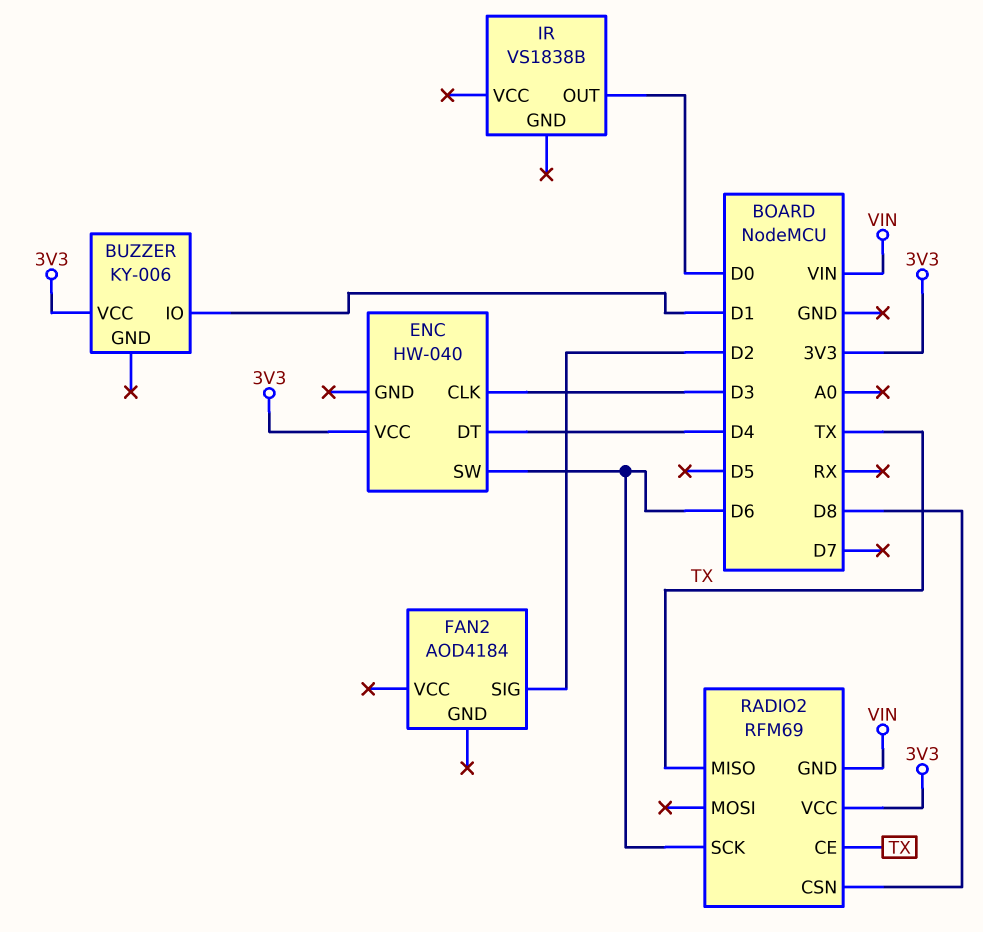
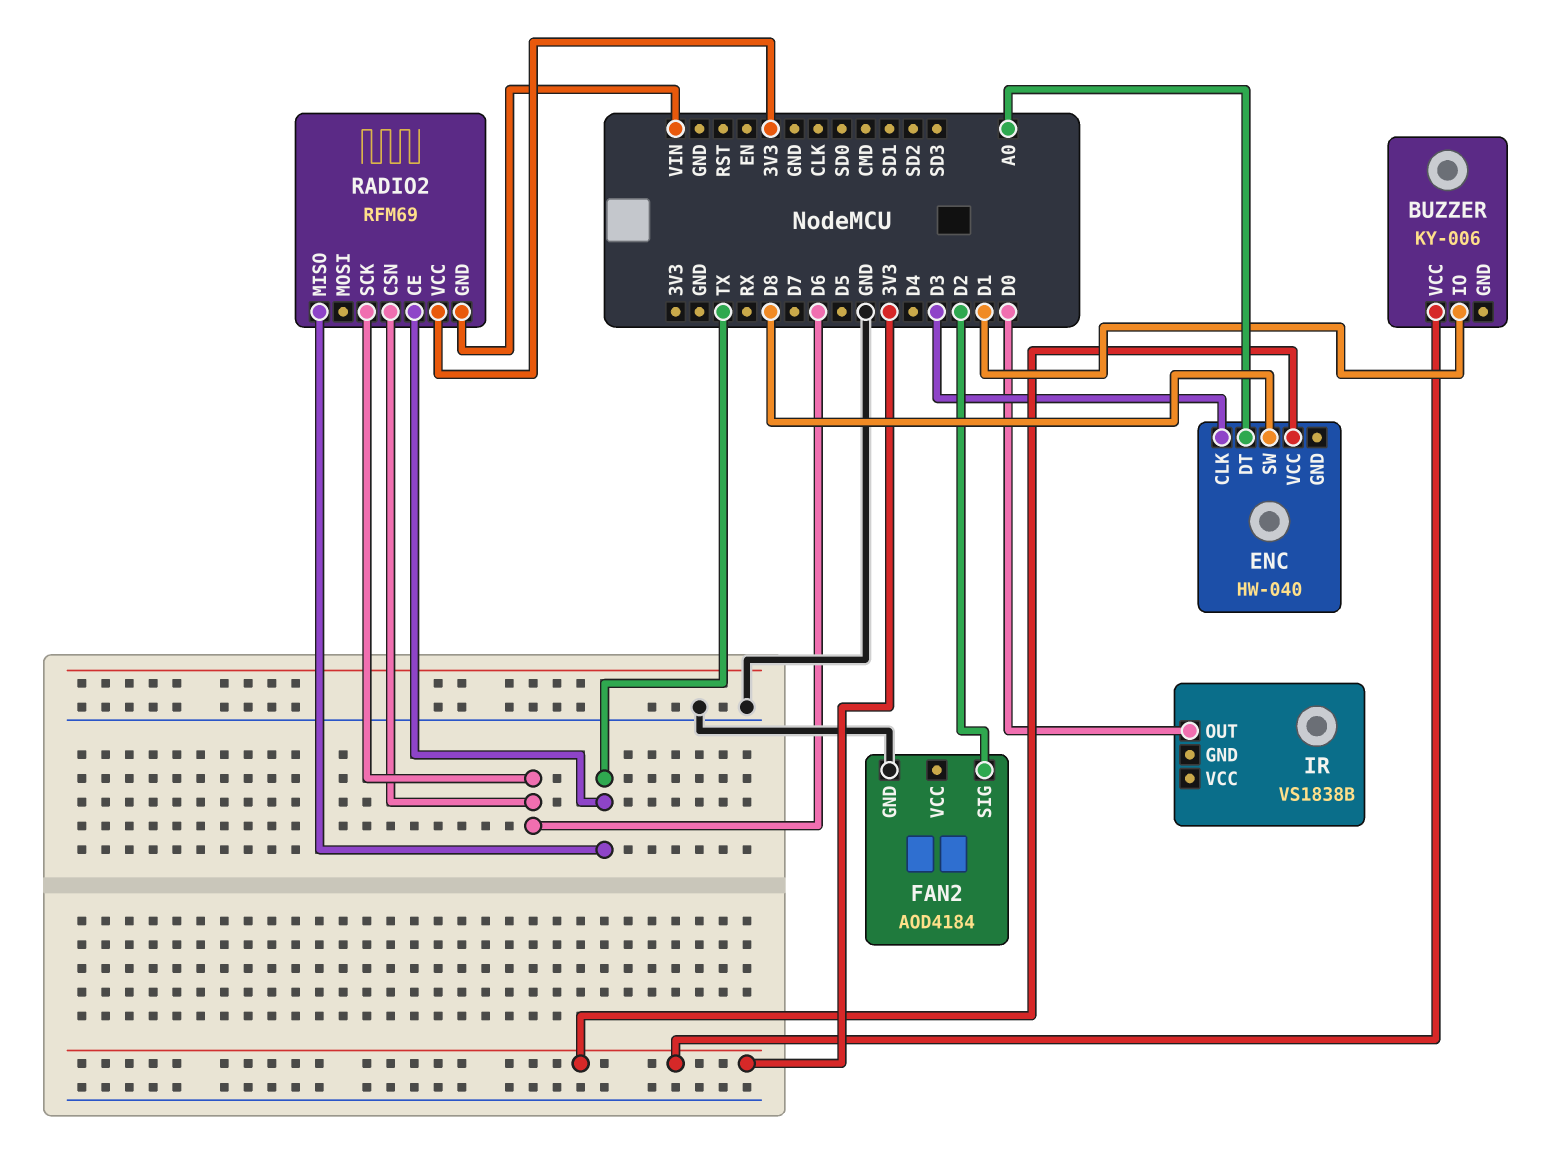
ENC pin DT: D4 -> A0
ENC pin SW: D6 -> D8
FAN2 pin GND: none -> GND
RADIO2 pin CSN: D8 -> D6

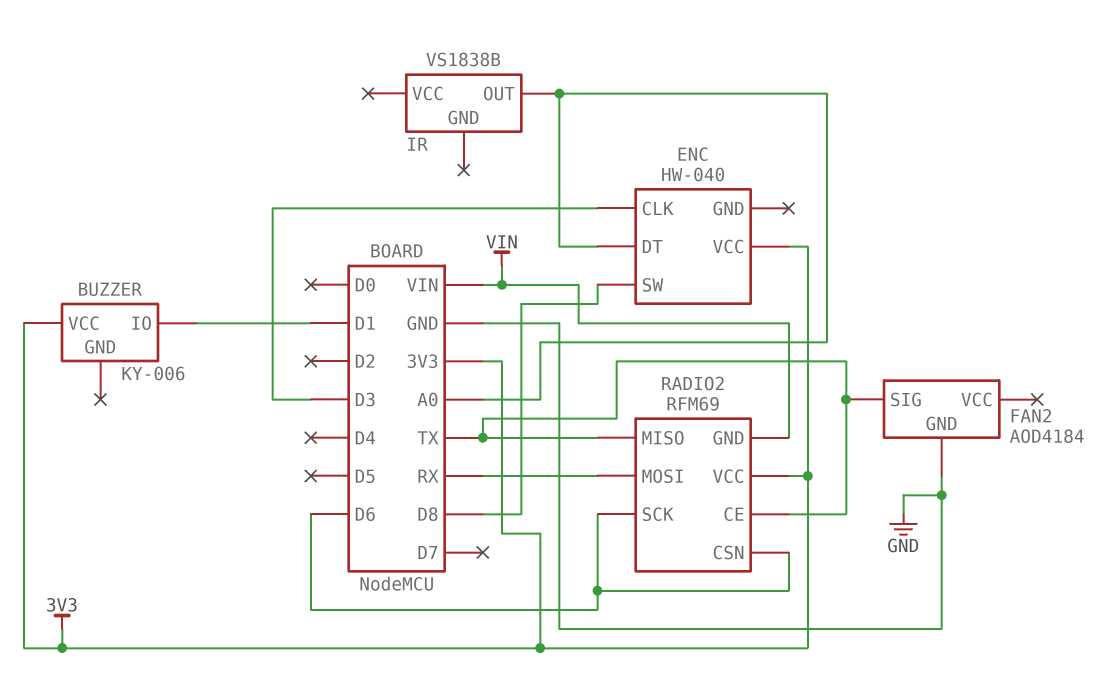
FAN2 pin SIG: D2 -> TX
IR pin OUT: D0 -> A0
RADIO2 pin MOSI: none -> RX

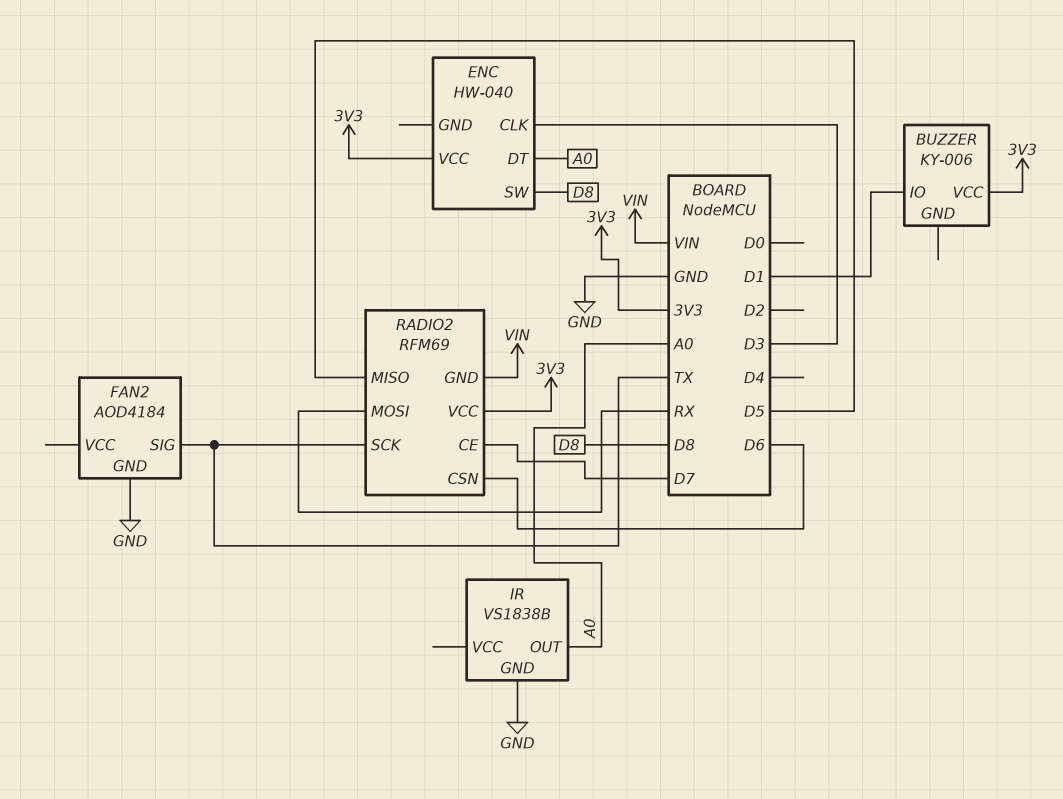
IR pin GND: none -> GND
RADIO2 pin CE: TX -> D7
RADIO2 pin MISO: TX -> D5
RADIO2 pin SCK: D6 -> TX

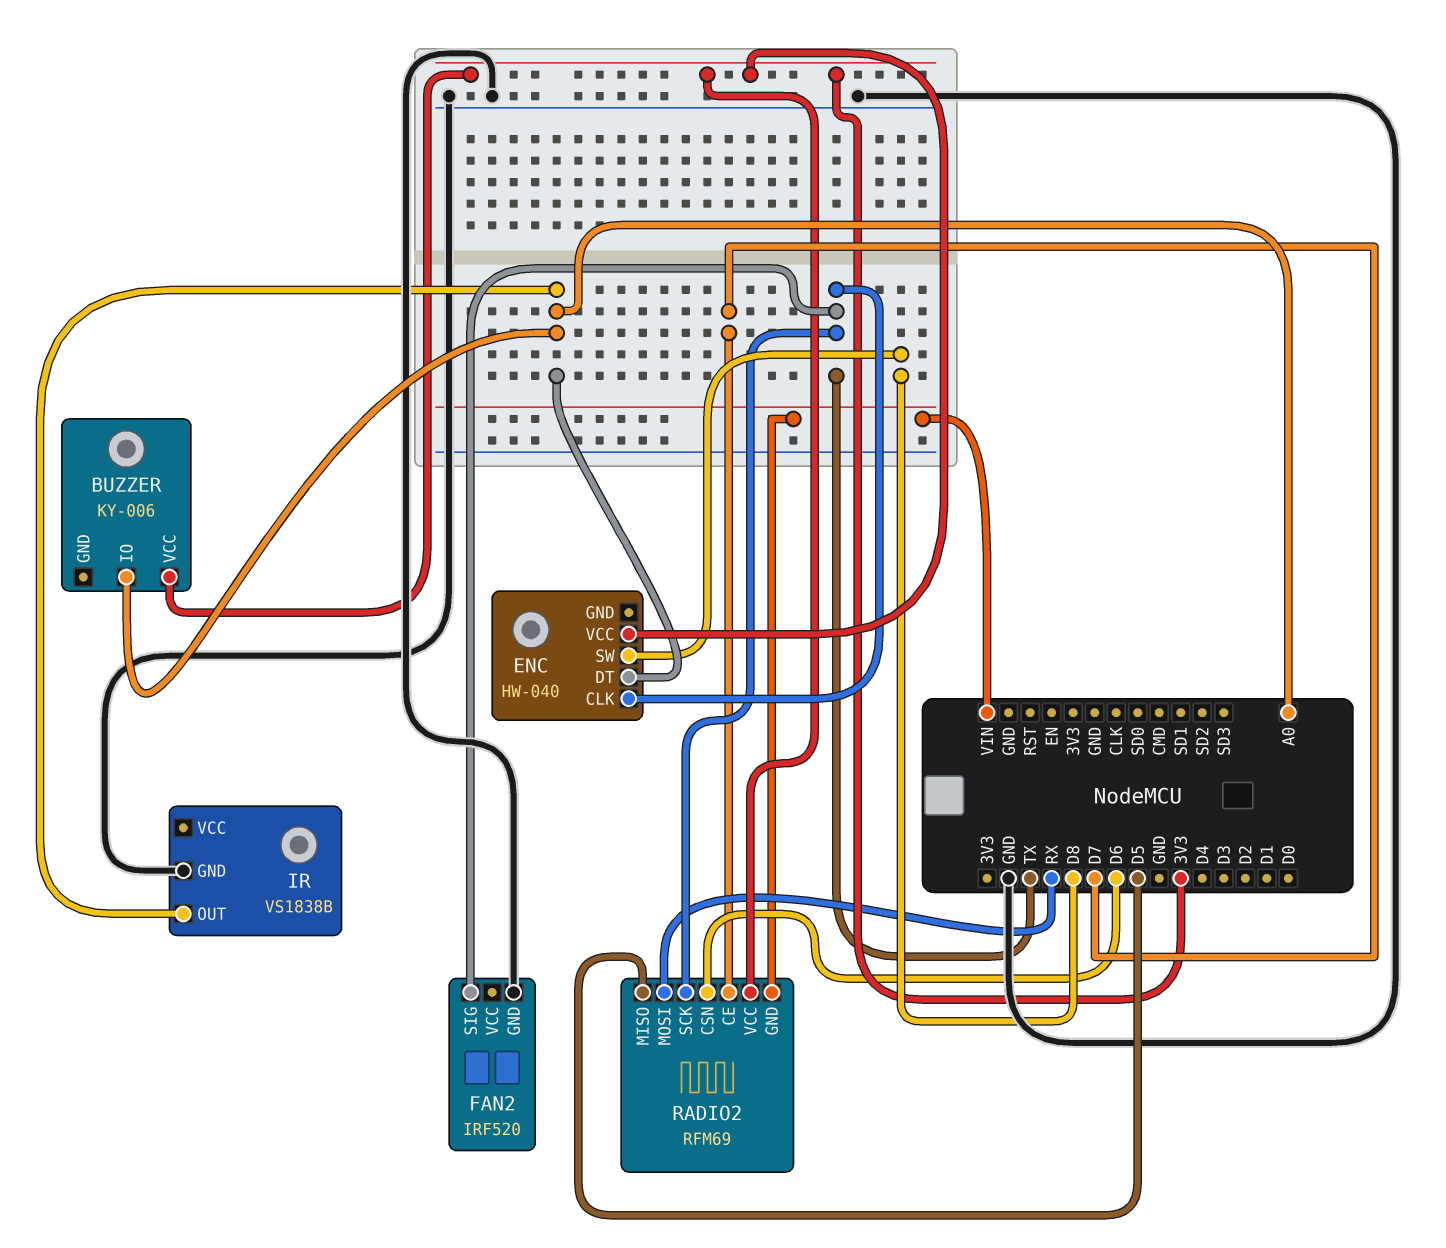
BUZZER pin IO: D1 -> A0
ENC pin CLK: D3 -> TX
FAN2: AOD4184 -> IRF520

